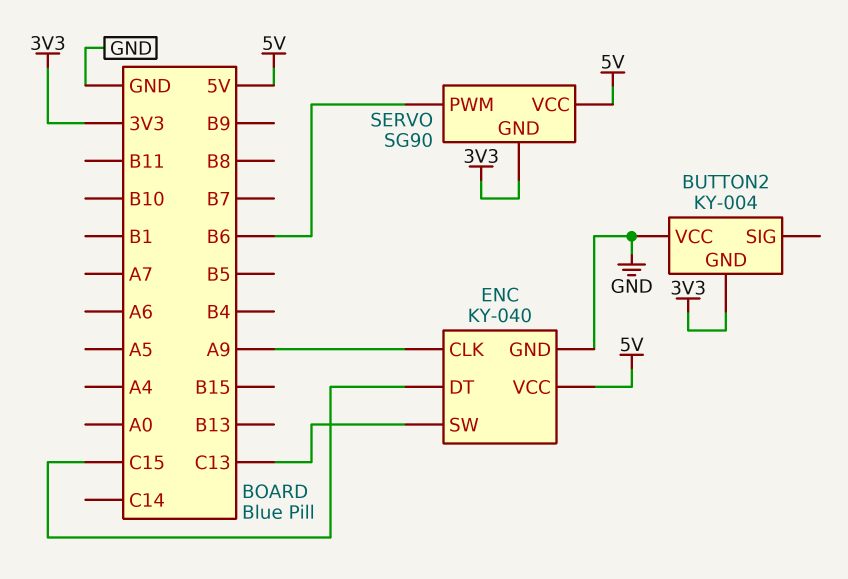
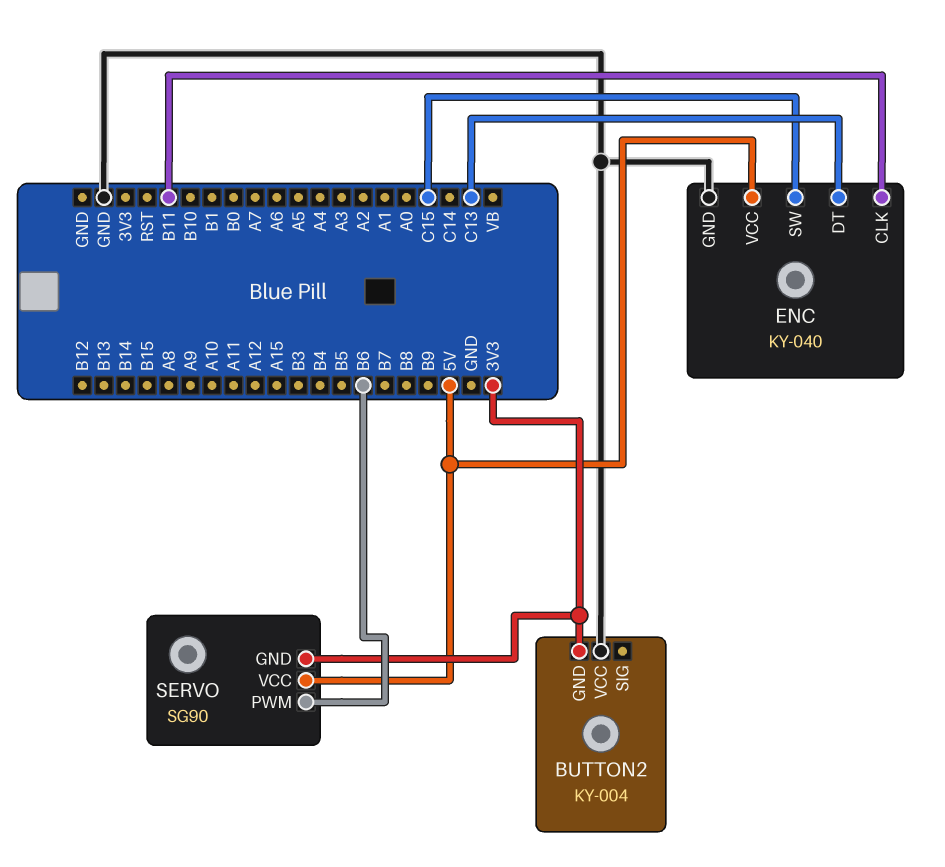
ENC pin CLK: A9 -> B11
ENC pin DT: C15 -> C13
ENC pin SW: C13 -> C15

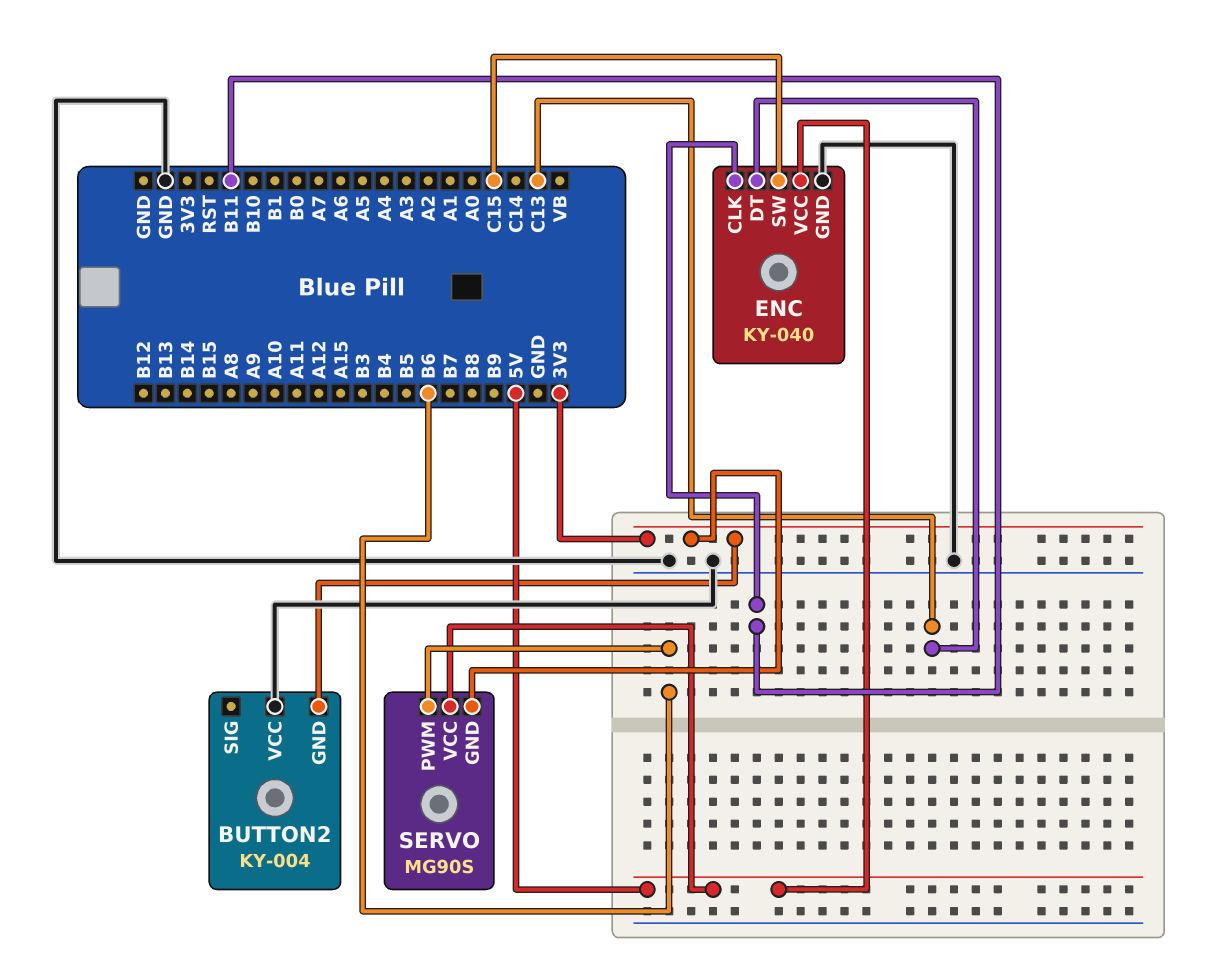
SERVO: SG90 -> MG90S

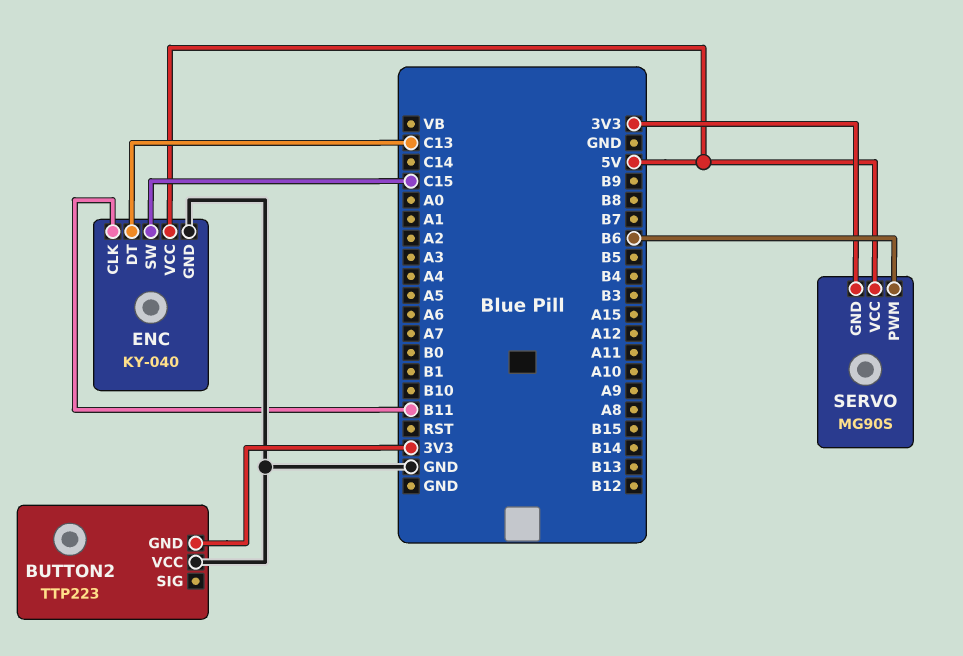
BUTTON2: KY-004 -> TTP223

